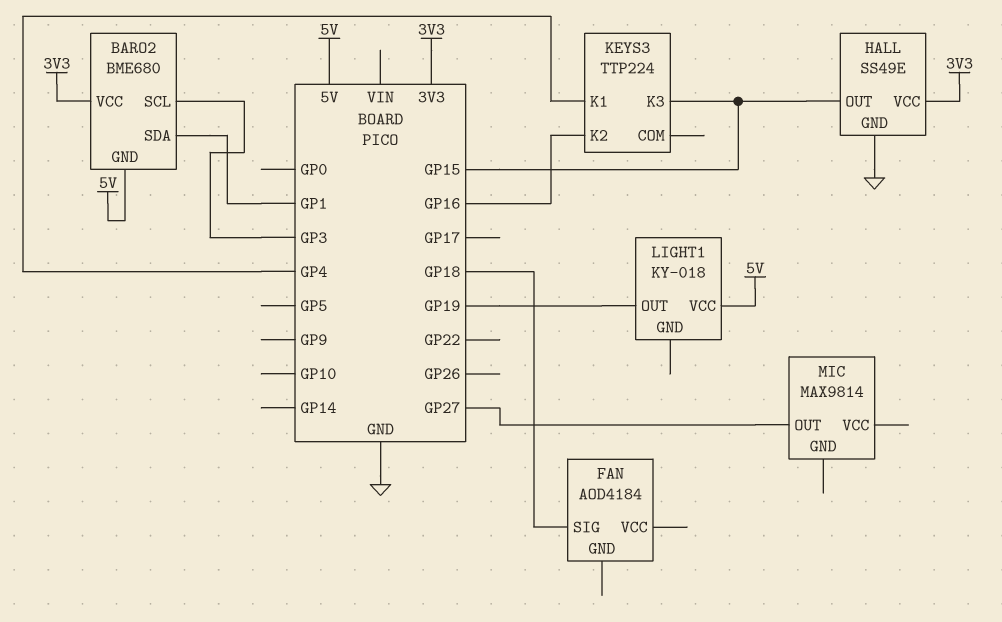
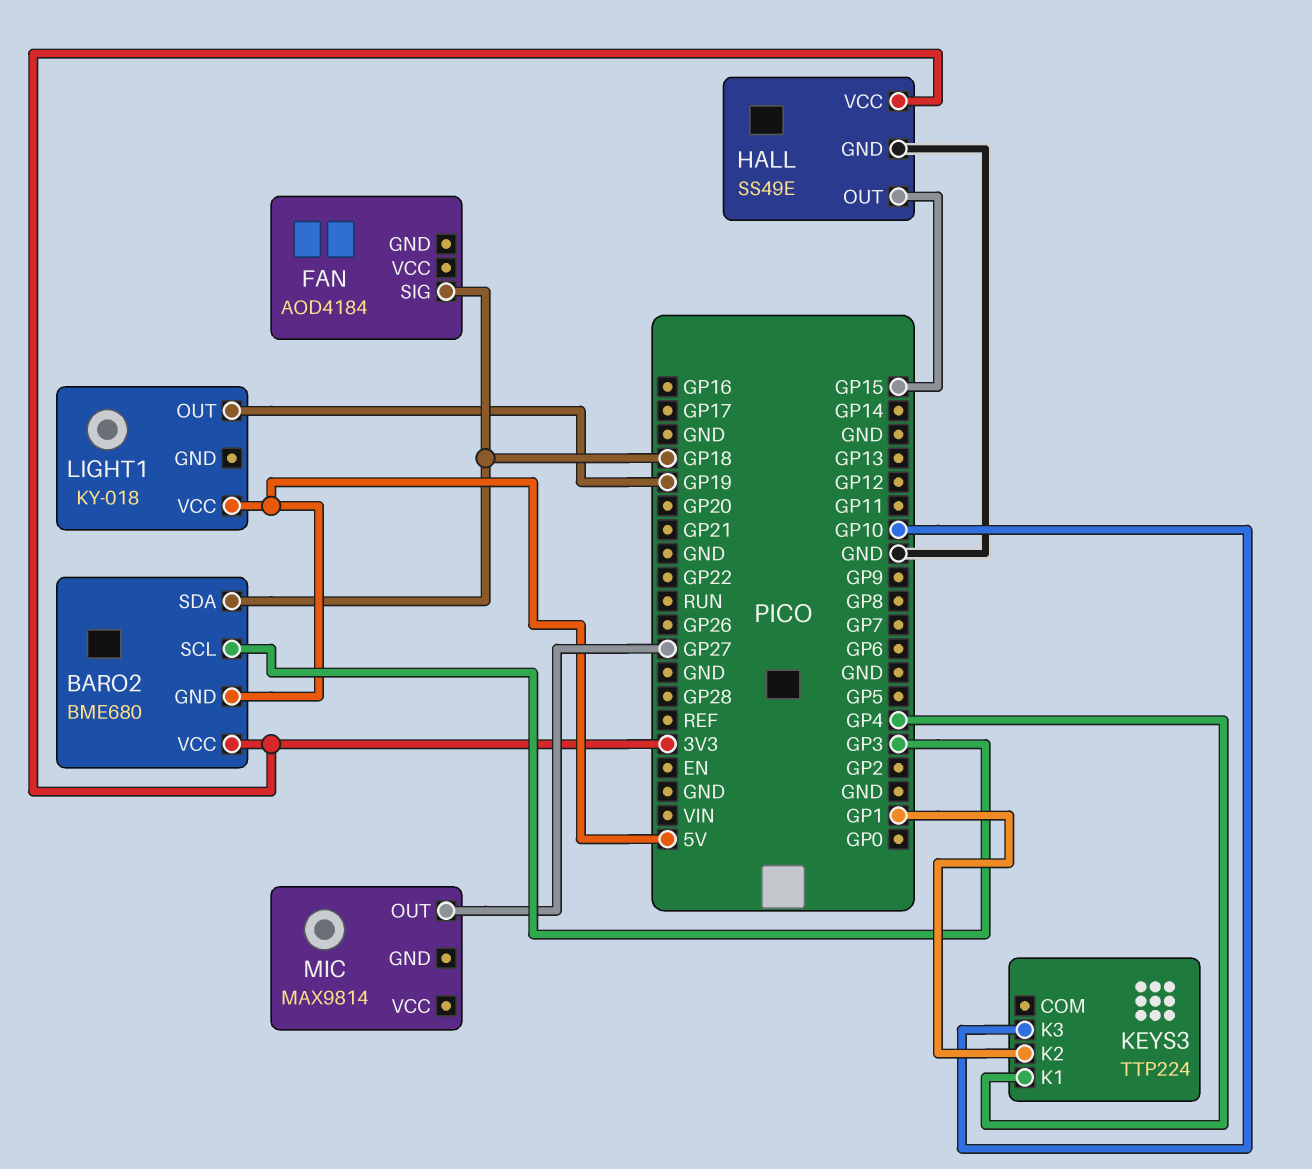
BARO2 pin SDA: GP1 -> GP18
KEYS3 pin K2: GP16 -> GP1
KEYS3 pin K3: GP15 -> GP10

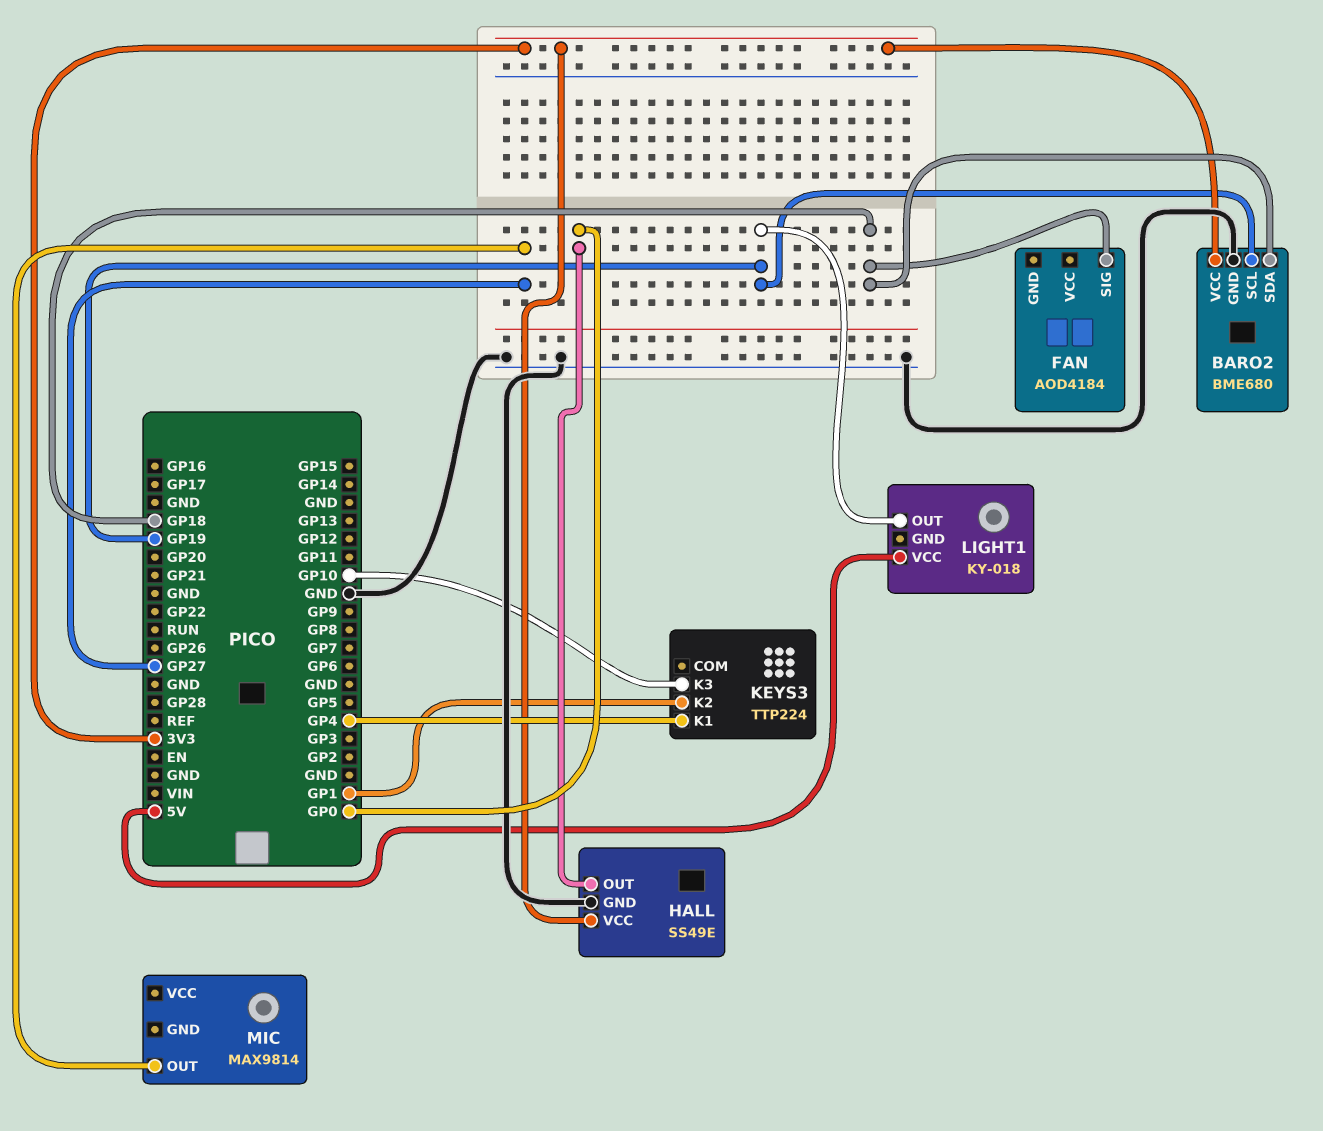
BARO2 pin GND: 5V -> GND
BARO2 pin SCL: GP3 -> GP19
HALL pin OUT: GP15 -> GP0

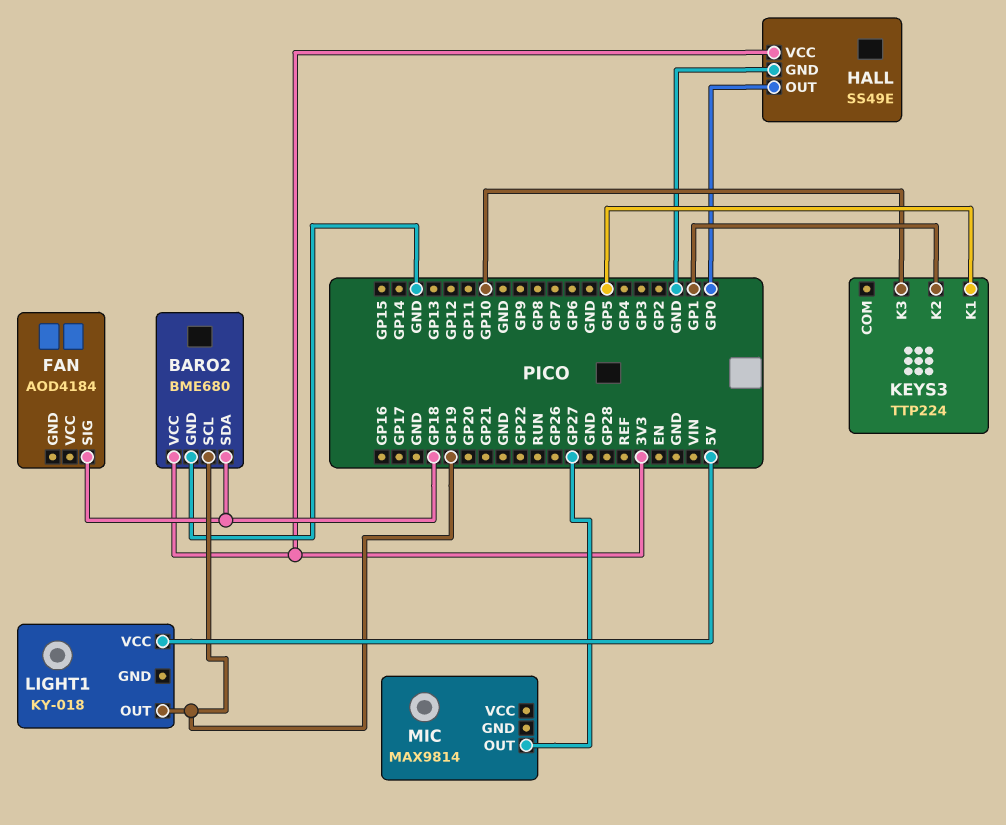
KEYS3 pin K1: GP4 -> GP5

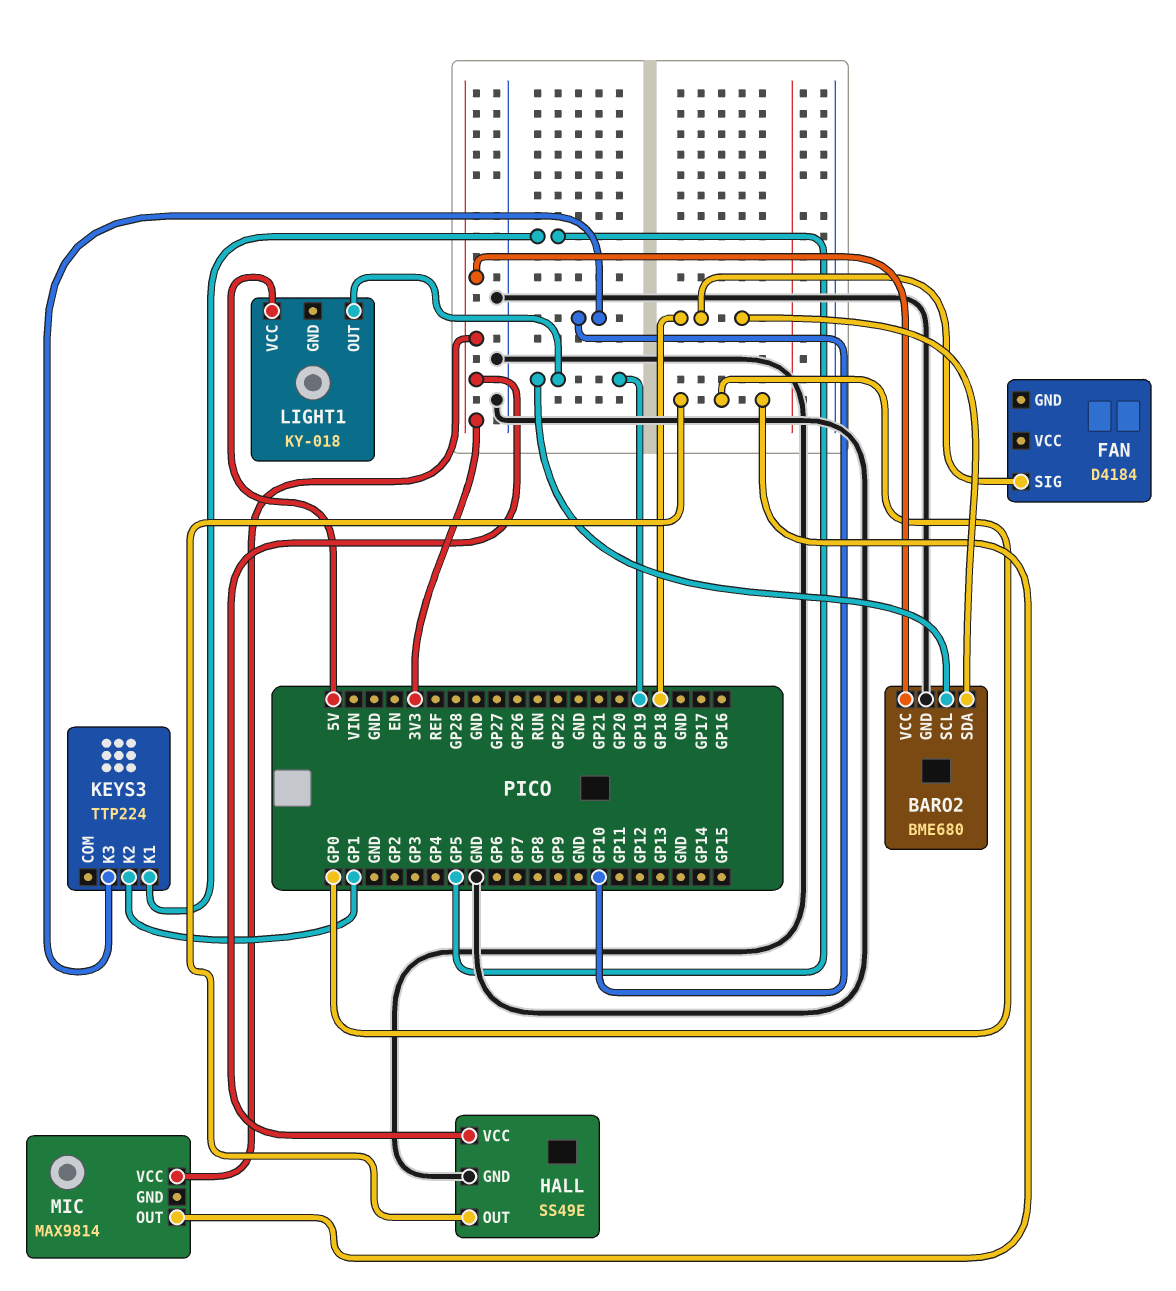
FAN: AOD4184 -> D4184
MIC pin OUT: GP27 -> GP0
MIC pin VCC: none -> 3V3

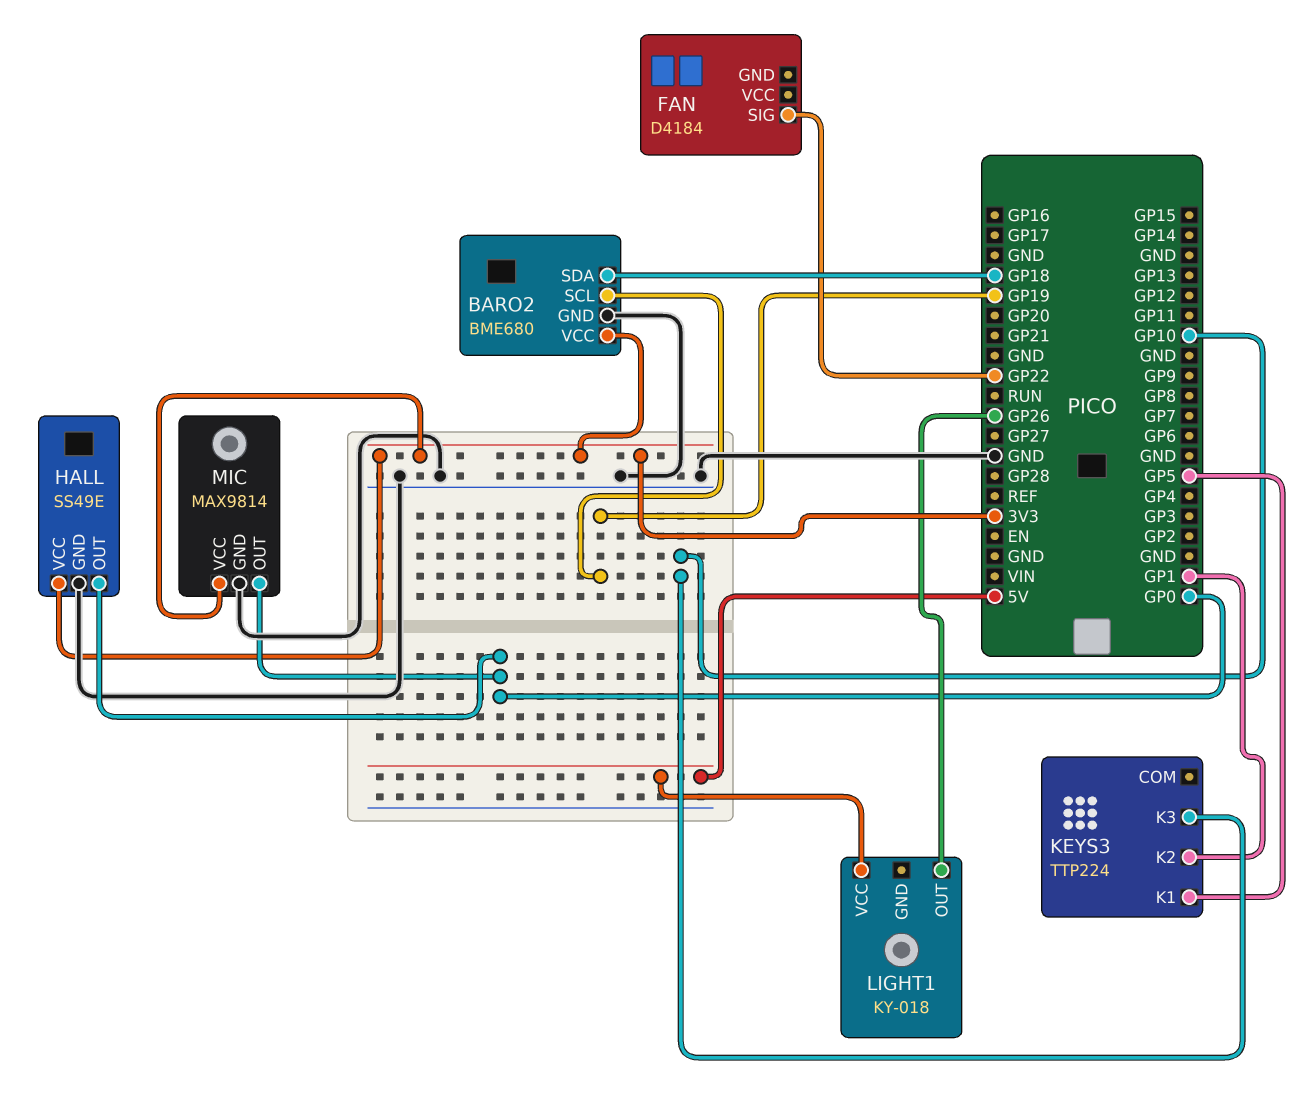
FAN pin SIG: GP18 -> GP22
LIGHT1 pin OUT: GP19 -> GP26
MIC pin GND: none -> GND

